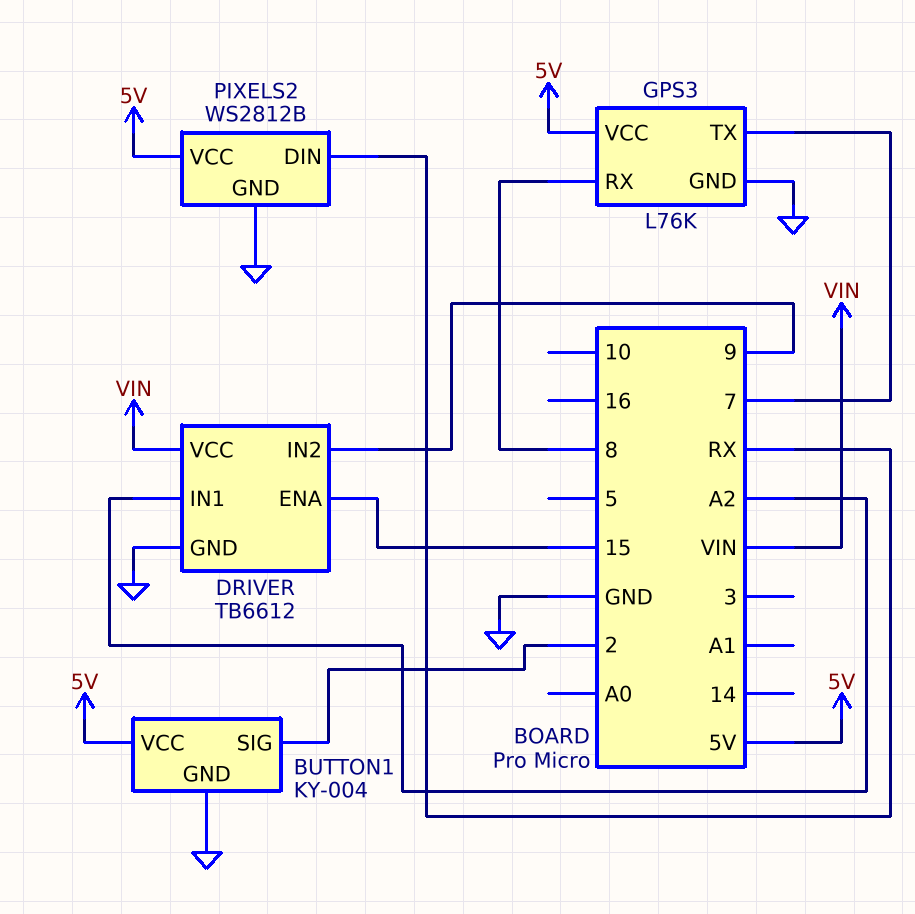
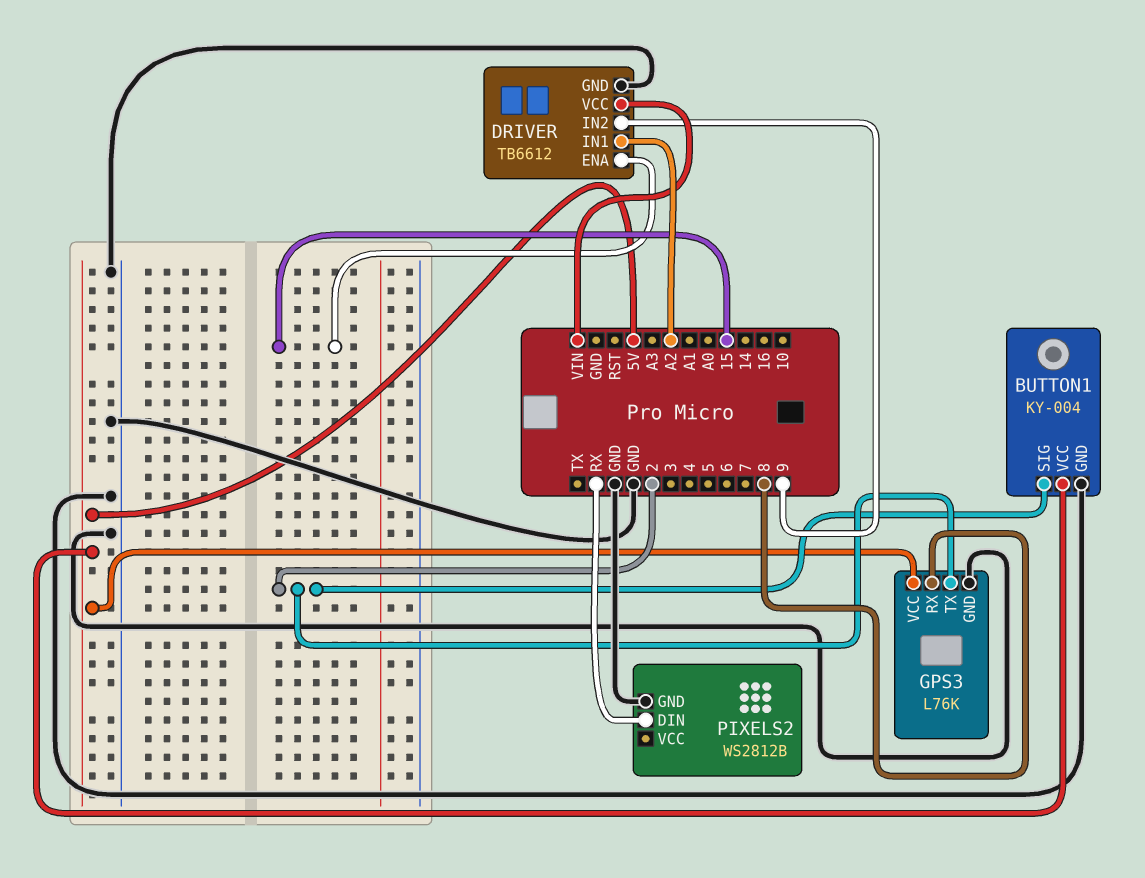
GPS3 pin TX: 7 -> 2
PIXELS2 pin VCC: 5V -> none

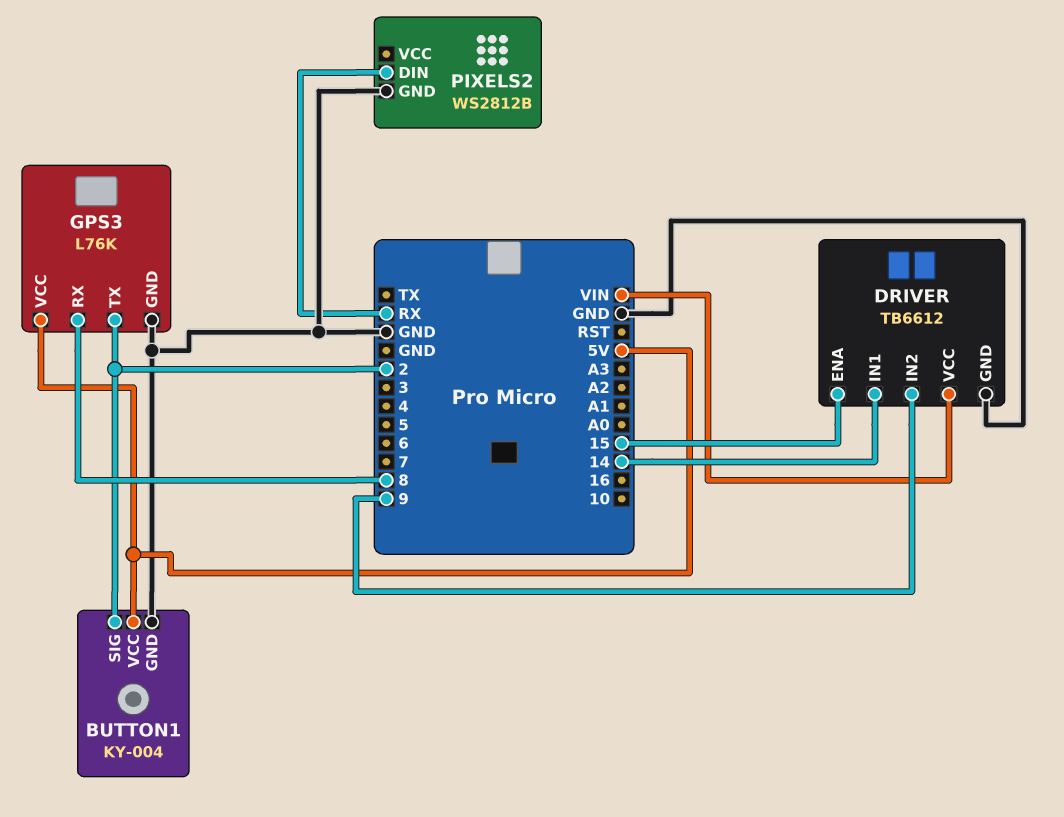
DRIVER pin IN1: A2 -> 14

